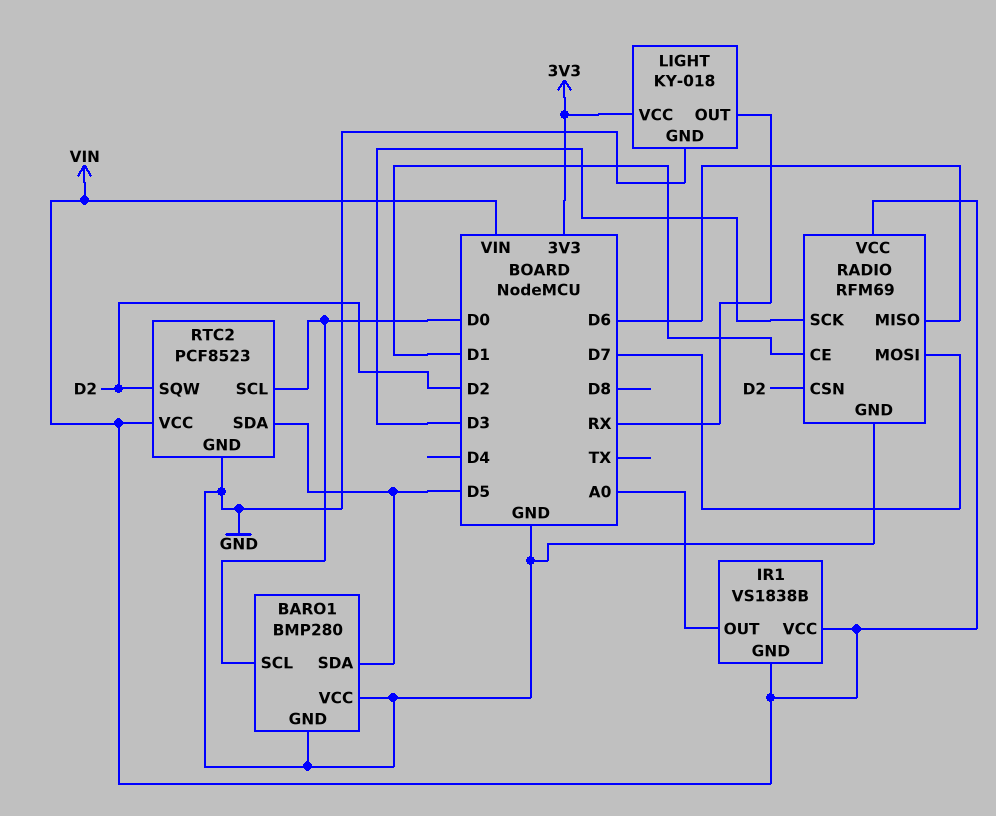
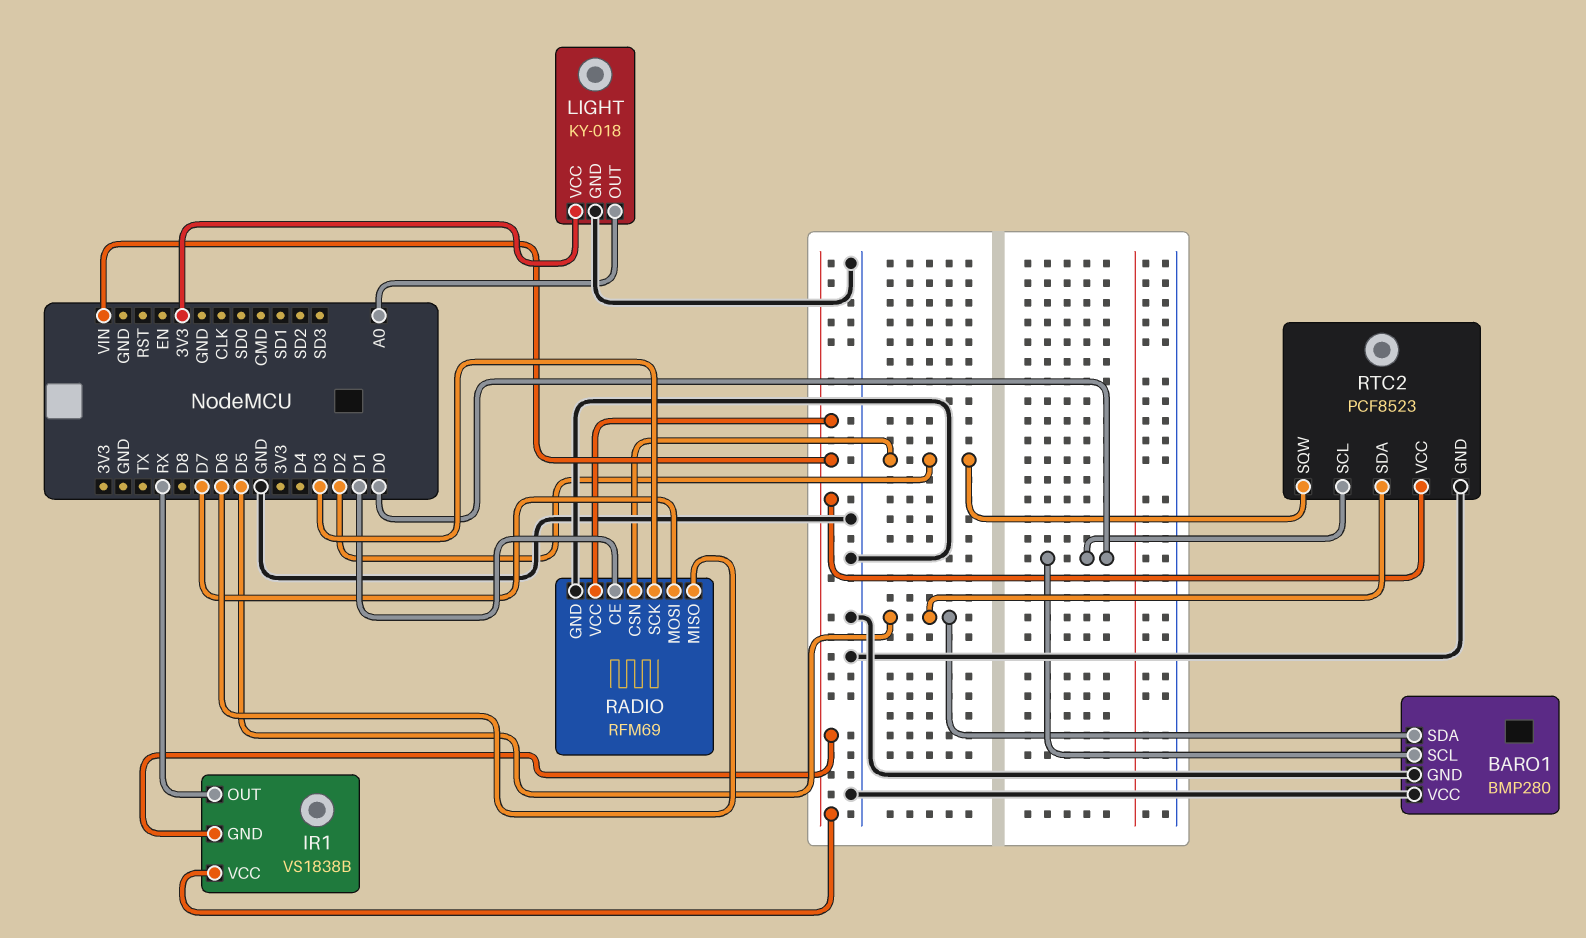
IR1 pin OUT: A0 -> RX
LIGHT pin OUT: RX -> A0

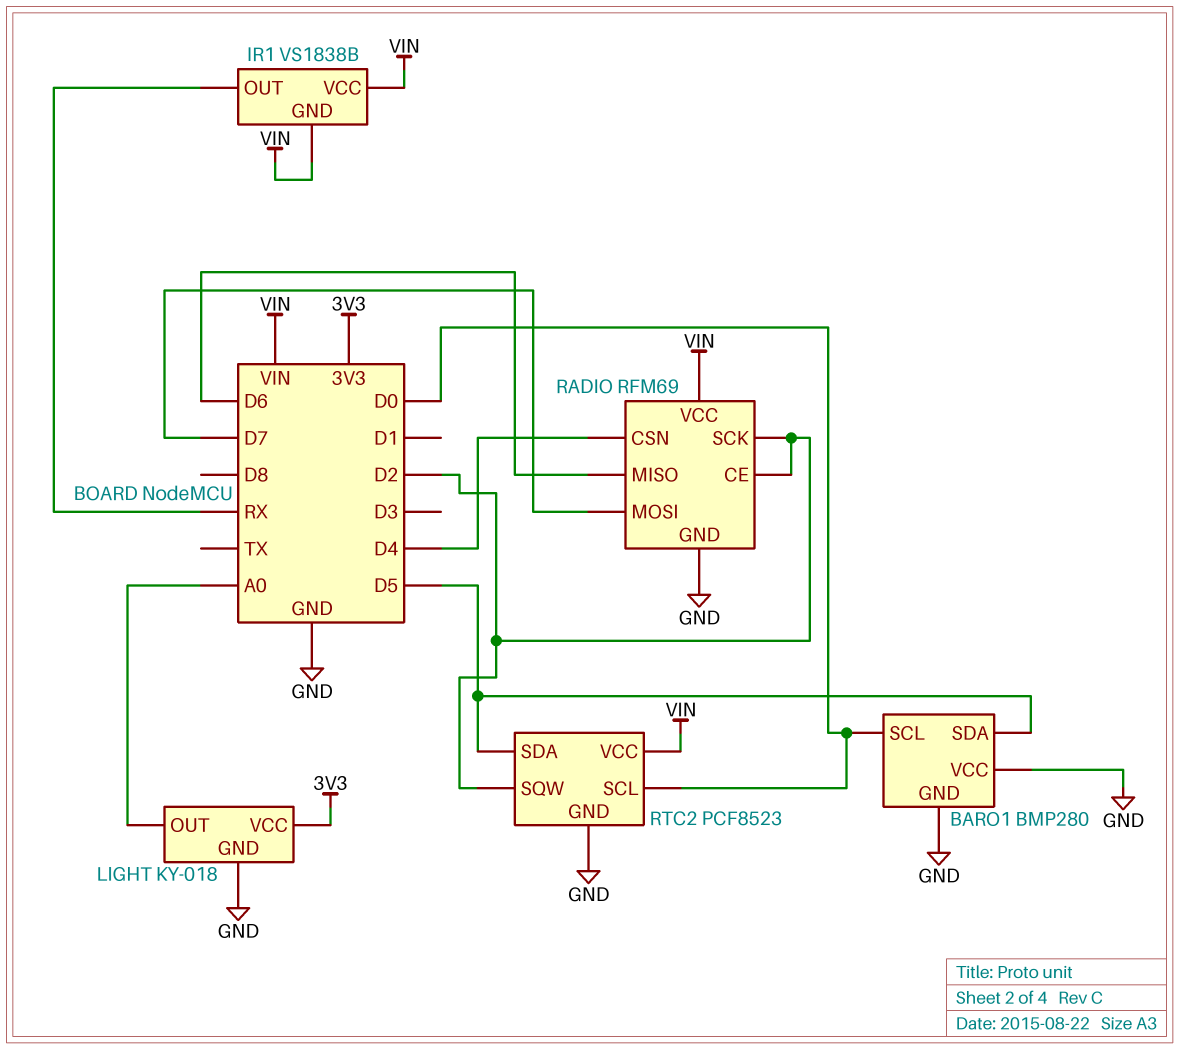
RADIO pin CE: D1 -> D2
RADIO pin CSN: D2 -> D4
RADIO pin SCK: D3 -> D2

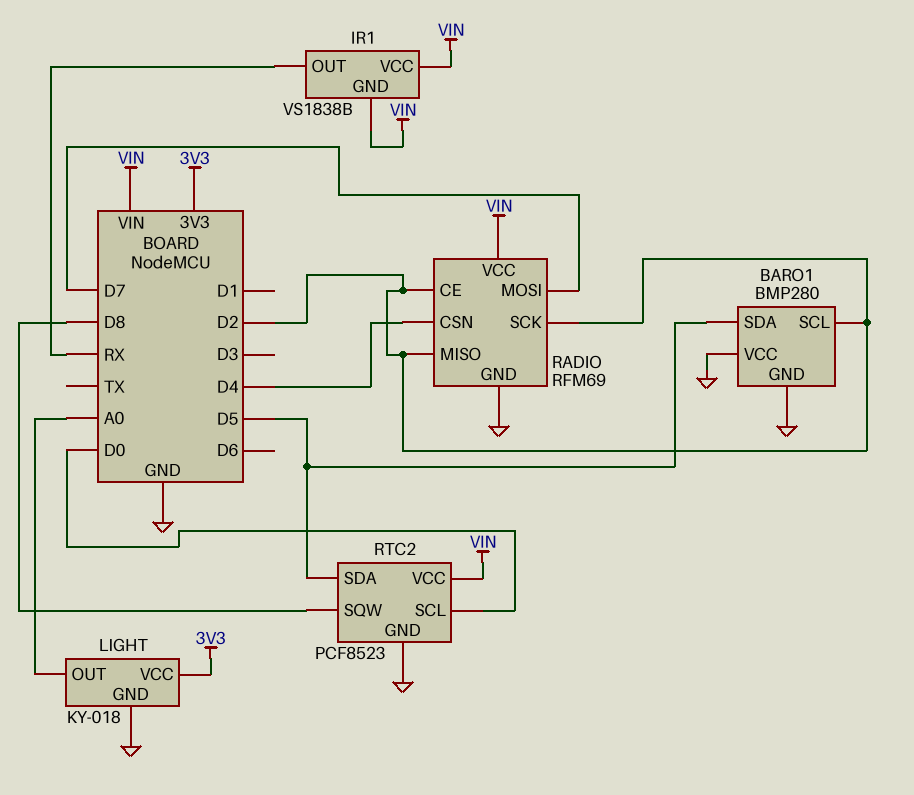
BARO1 pin SCL: D0 -> D2
RADIO pin MISO: D6 -> D2
RTC2 pin SQW: D2 -> D8

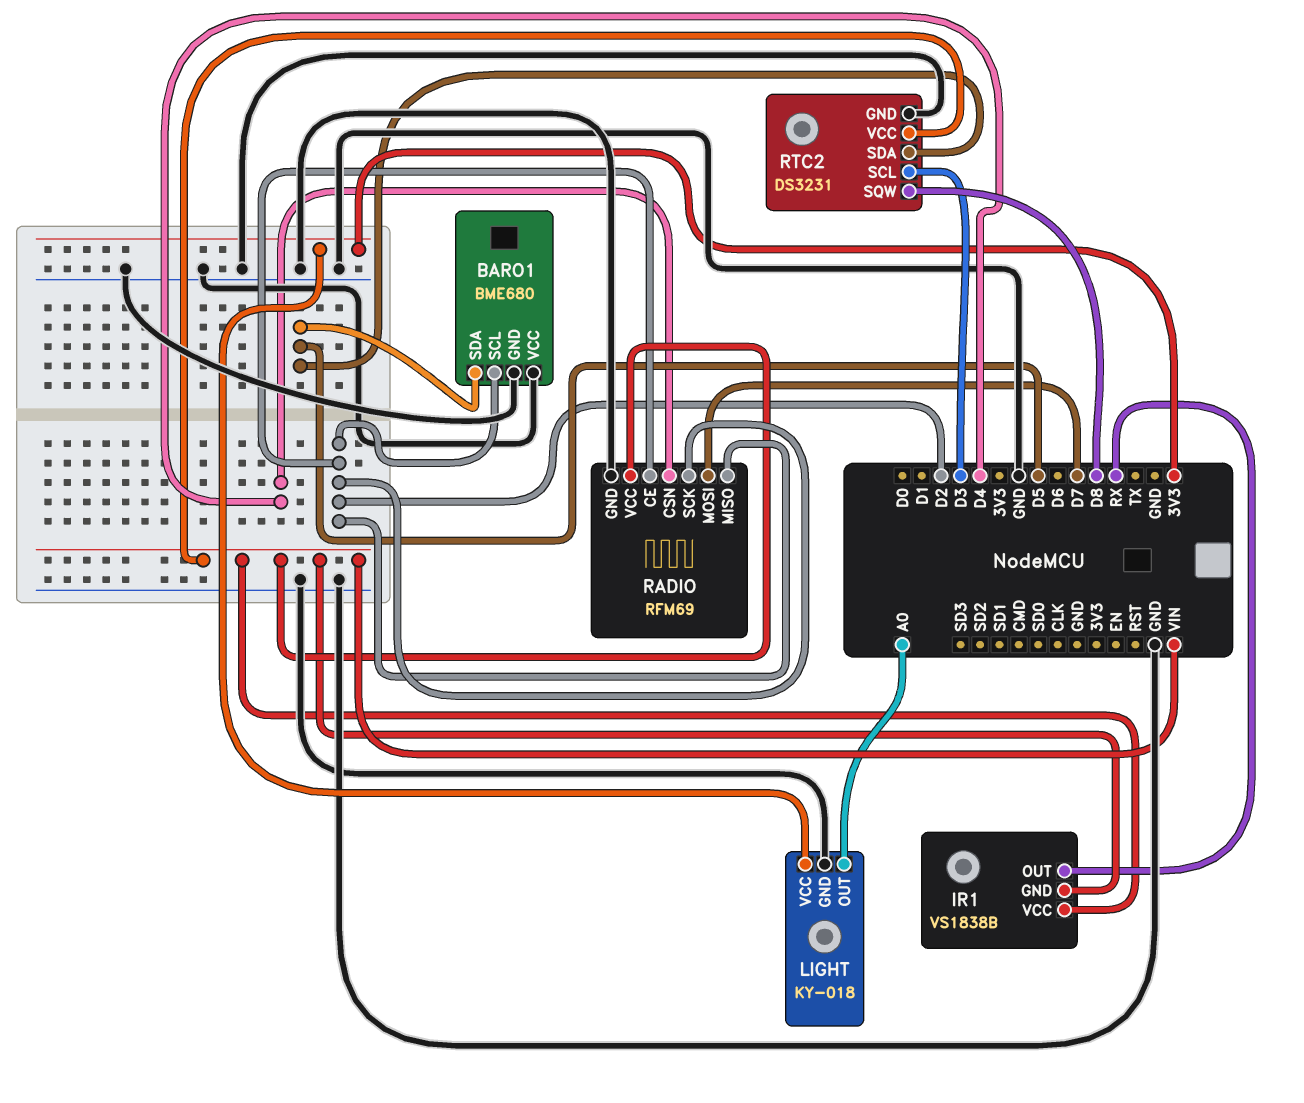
BARO1: BMP280 -> BME680
RTC2: PCF8523 -> DS3231
RTC2 pin SCL: D0 -> D3

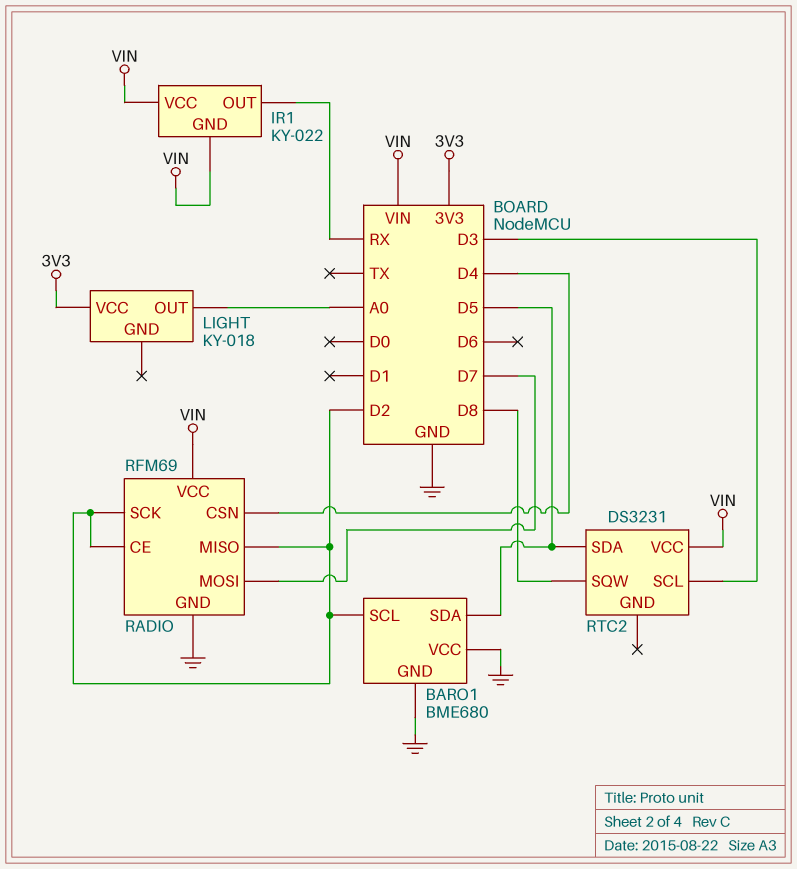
IR1: VS1838B -> KY-022
LIGHT pin GND: GND -> none
RTC2 pin GND: GND -> none

